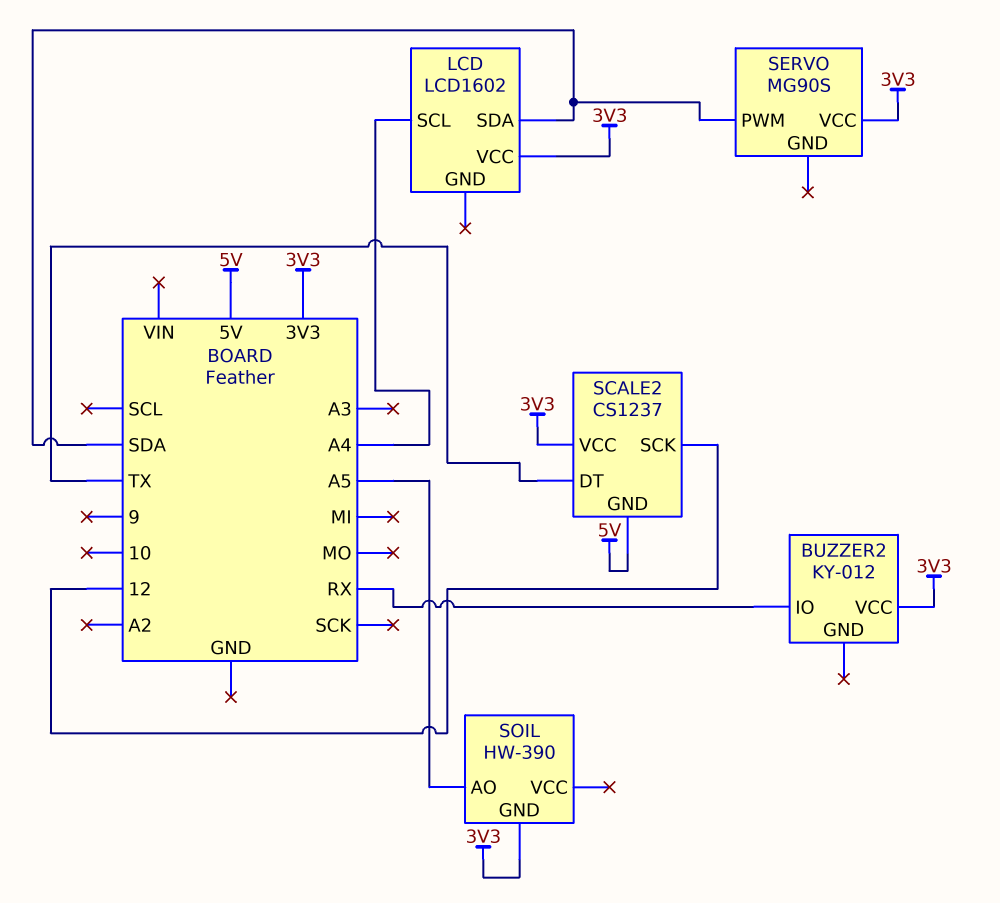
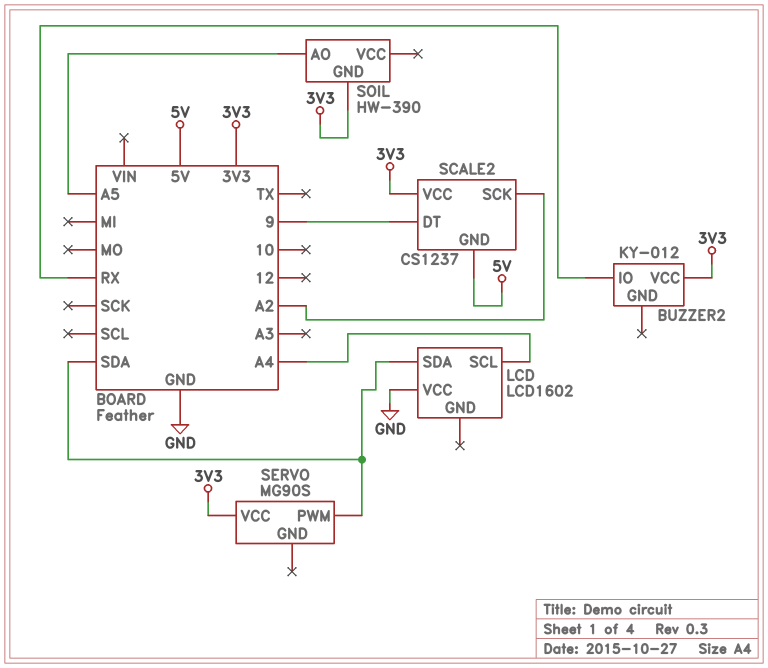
LCD pin VCC: 3V3 -> GND
SCALE2 pin DT: TX -> 9
SCALE2 pin SCK: 12 -> A2

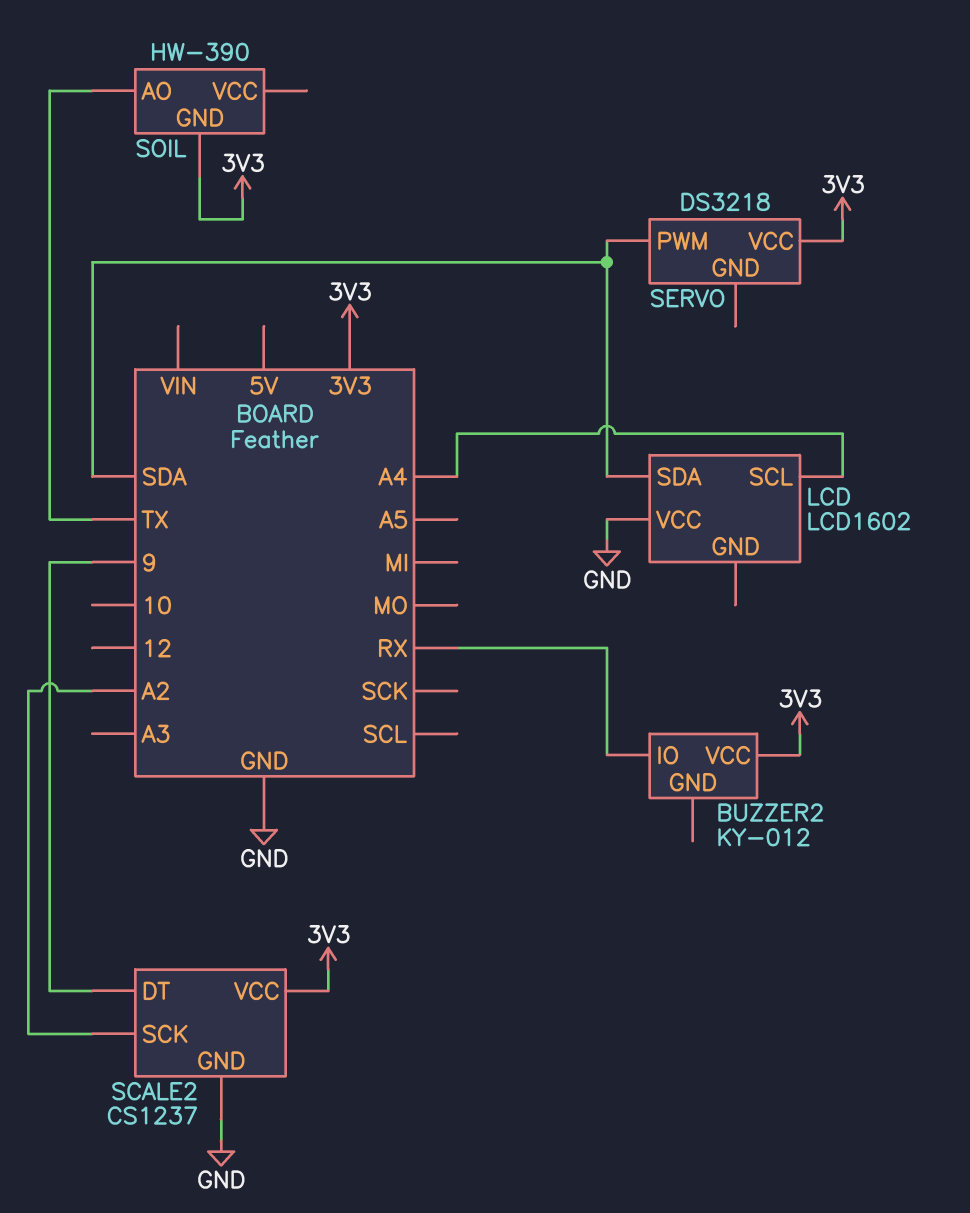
SCALE2 pin GND: 5V -> GND
SERVO: MG90S -> DS3218
SOIL pin AO: A5 -> TX

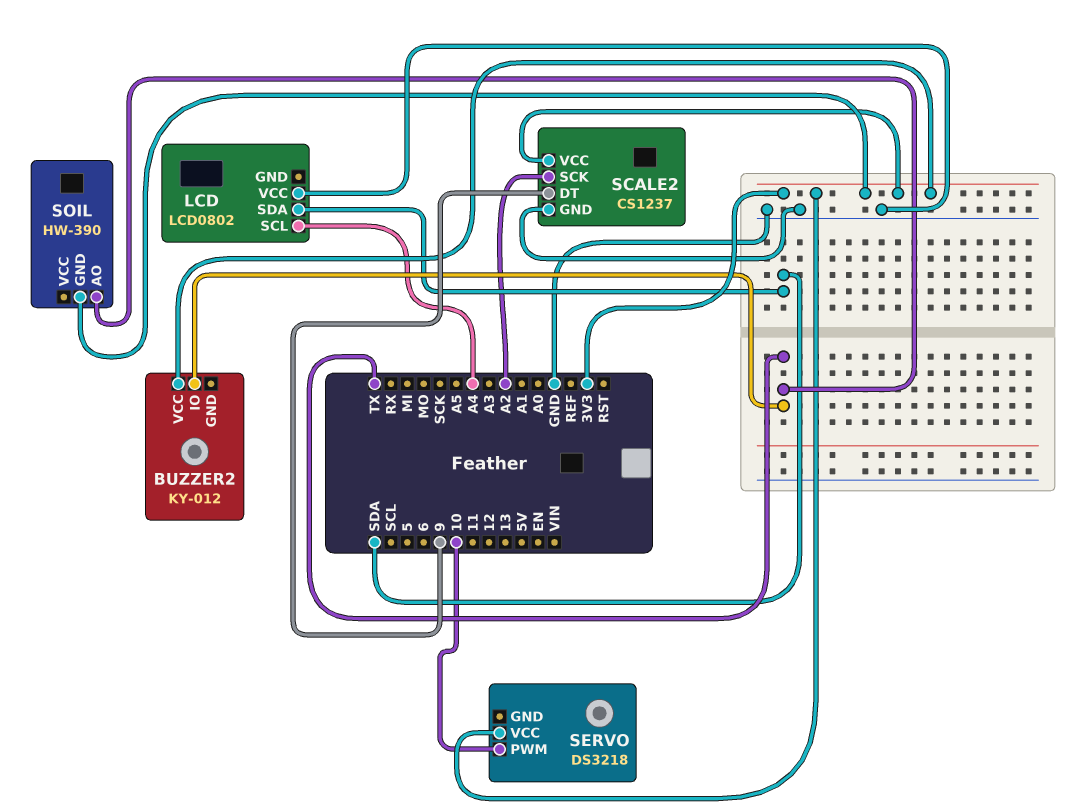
BUZZER2 pin IO: RX -> TX
LCD: LCD1602 -> LCD0802
SERVO pin PWM: SDA -> 10

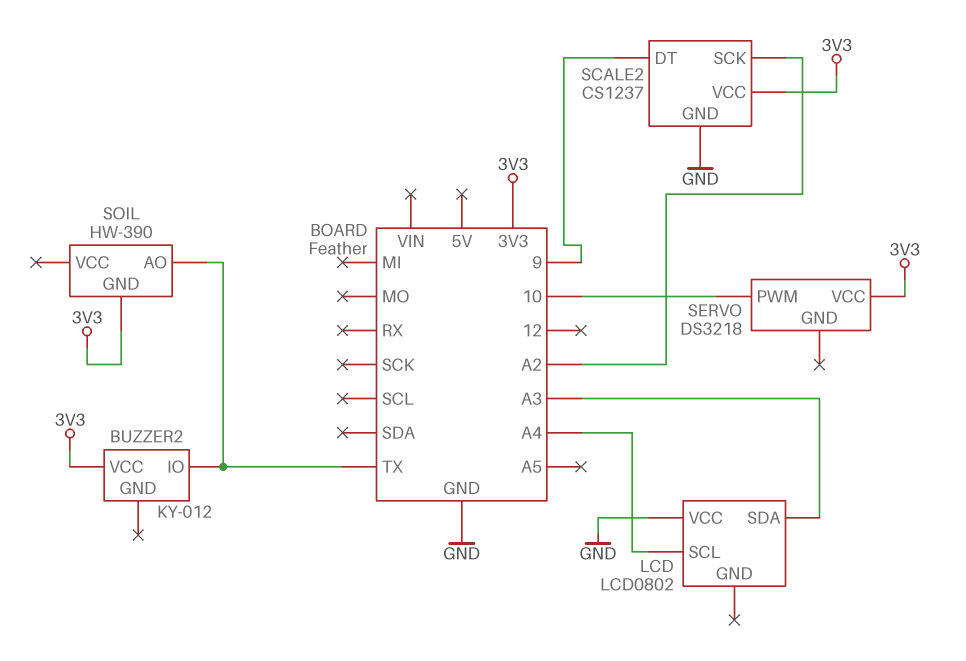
LCD pin SDA: SDA -> A3

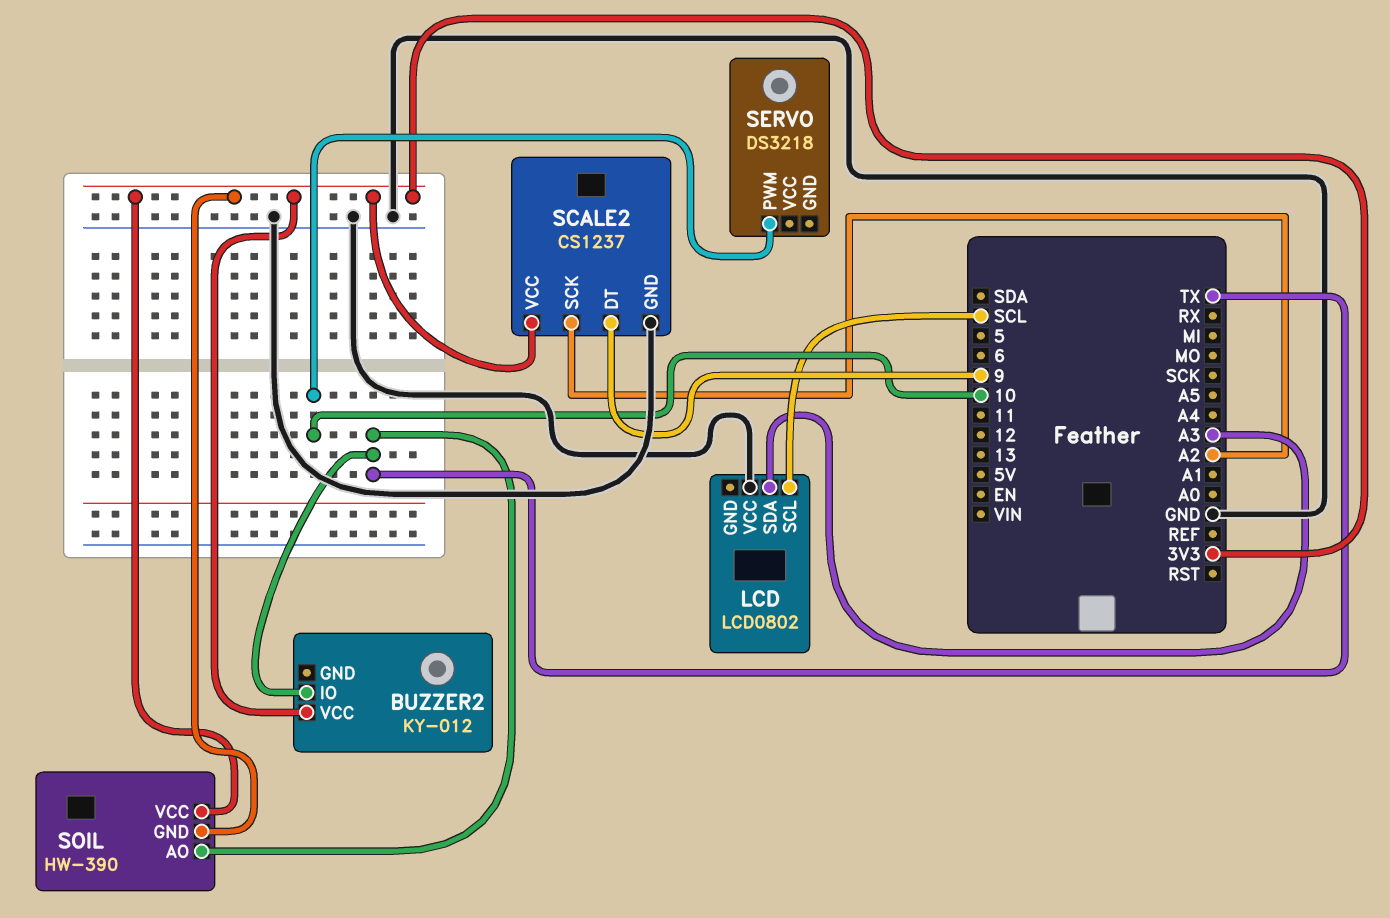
LCD pin SCL: A4 -> SCL
SERVO pin VCC: 3V3 -> none
SOIL pin VCC: none -> 3V3

